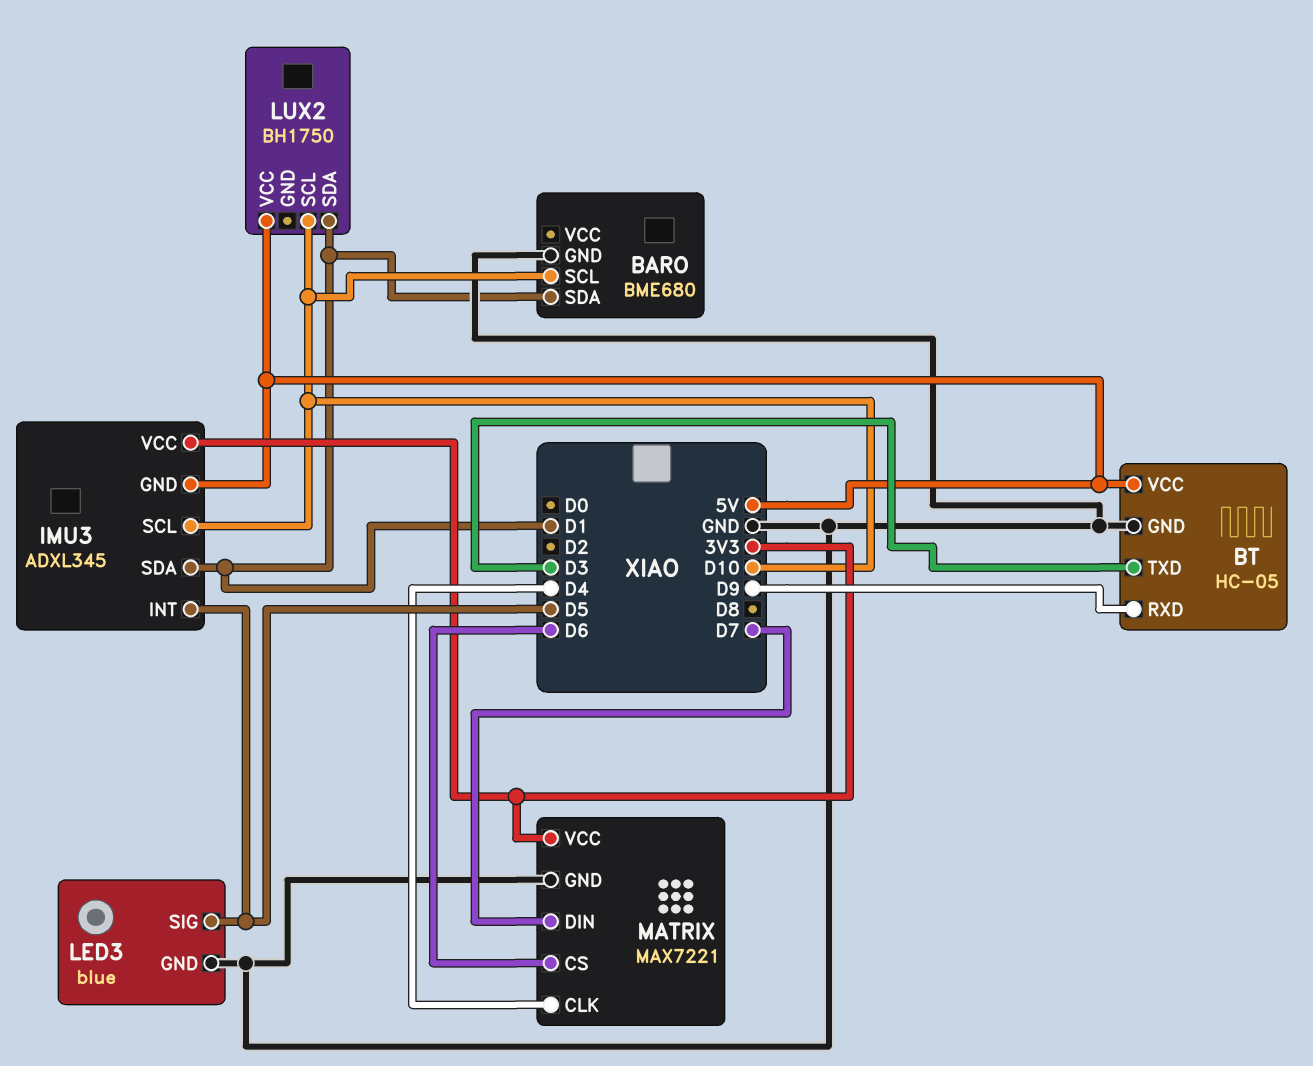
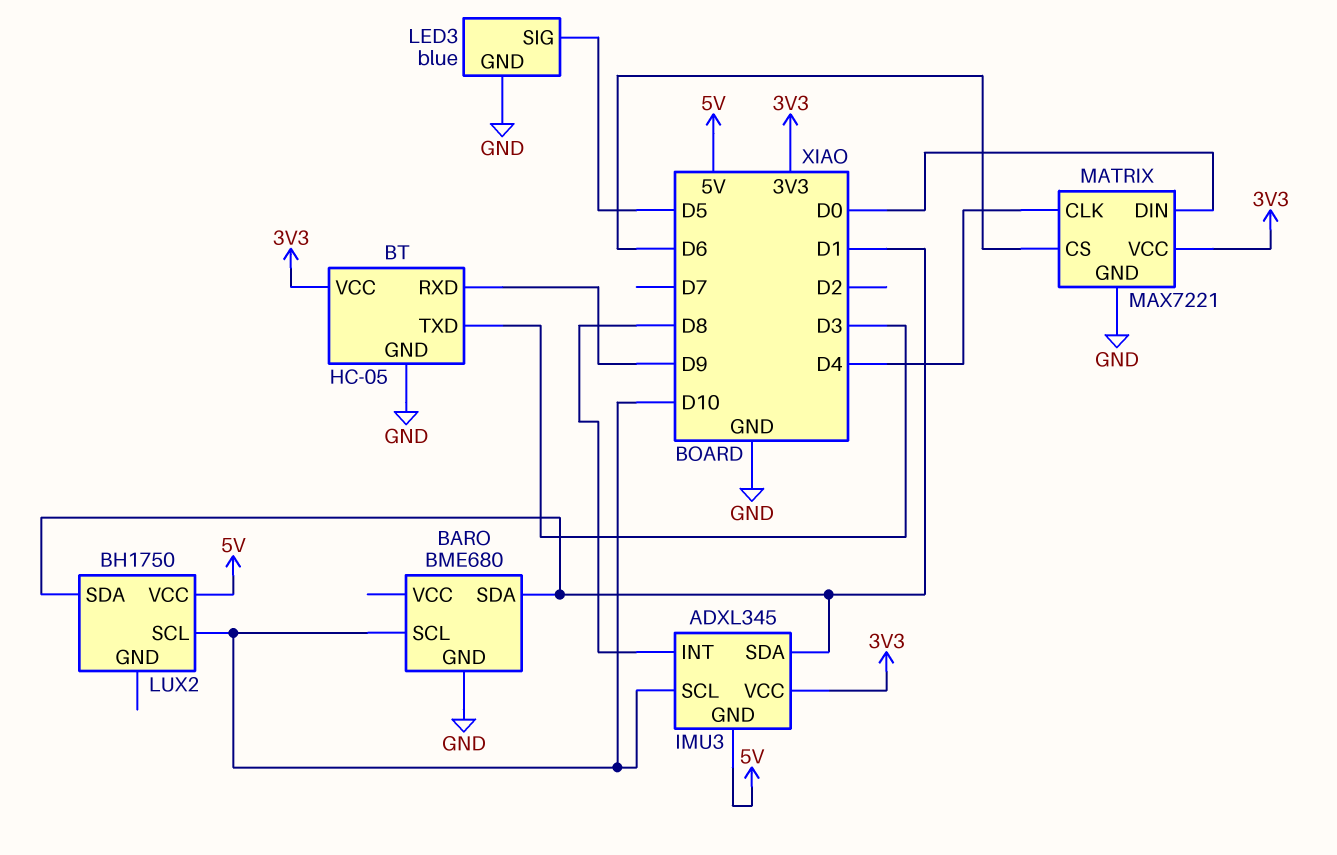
BT pin VCC: 5V -> 3V3
IMU3 pin INT: D5 -> D8
MATRIX pin DIN: D7 -> D0

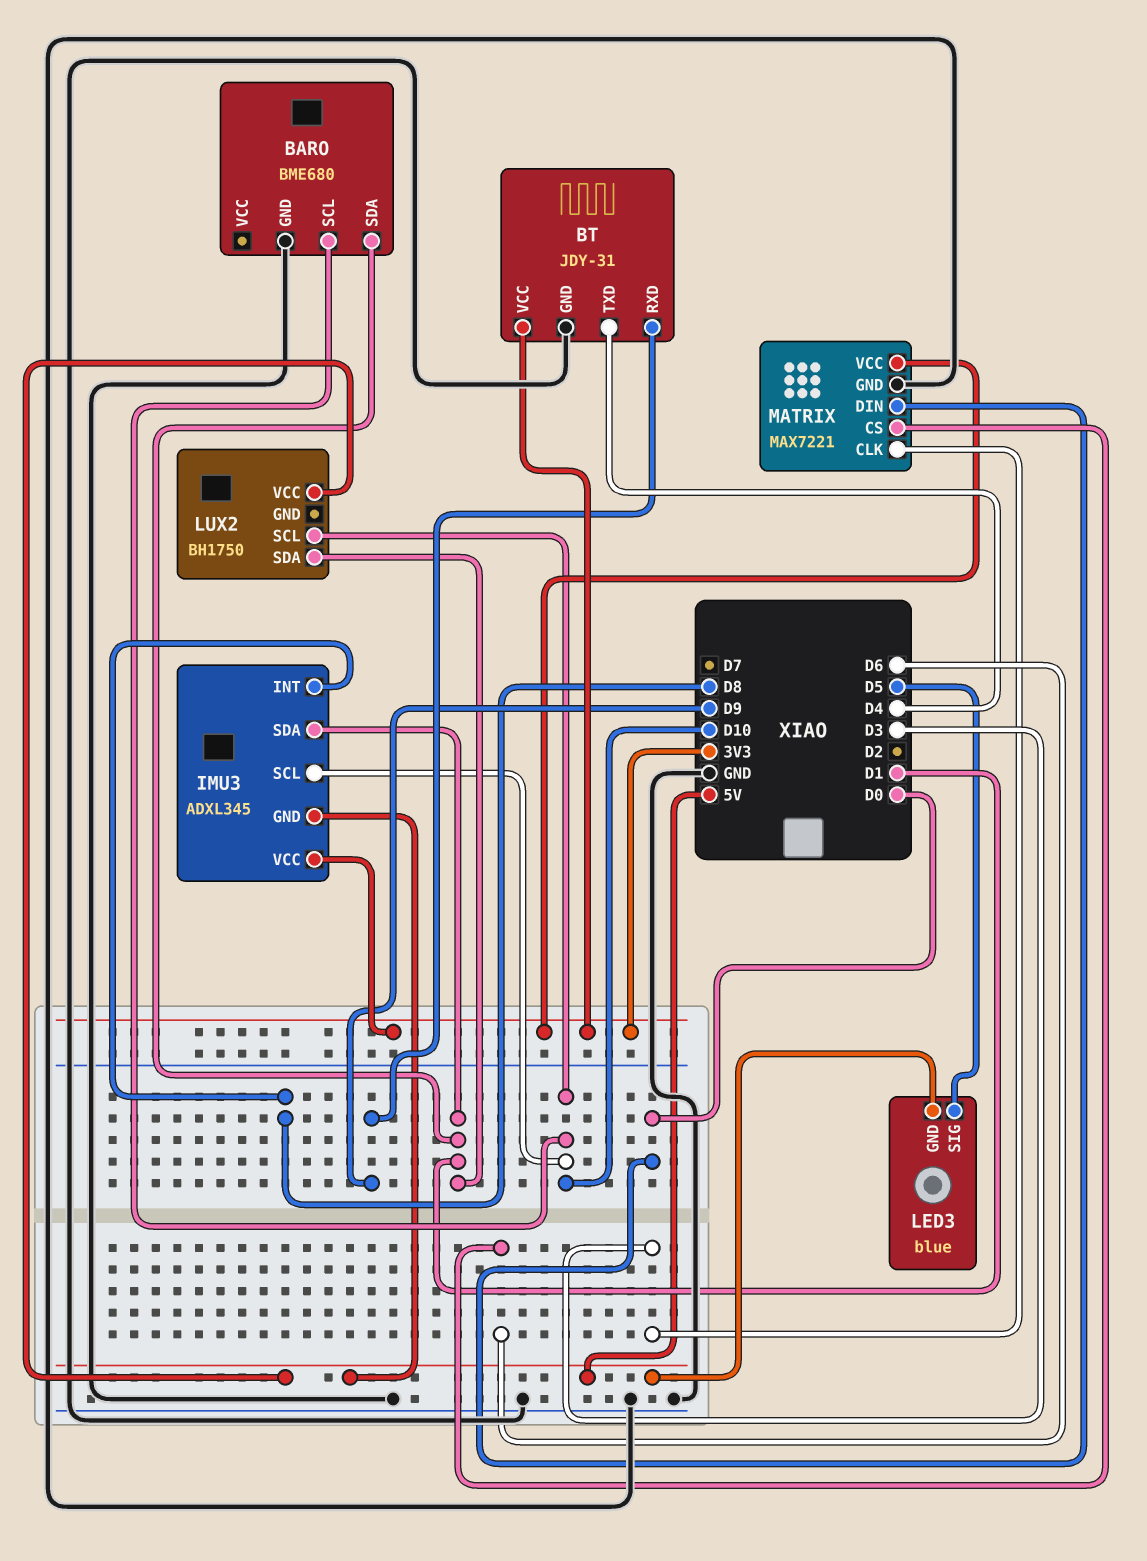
BT: HC-05 -> JDY-31
BT pin TXD: D3 -> D4
LED3 pin GND: GND -> 5V
MATRIX pin CLK: D4 -> D3

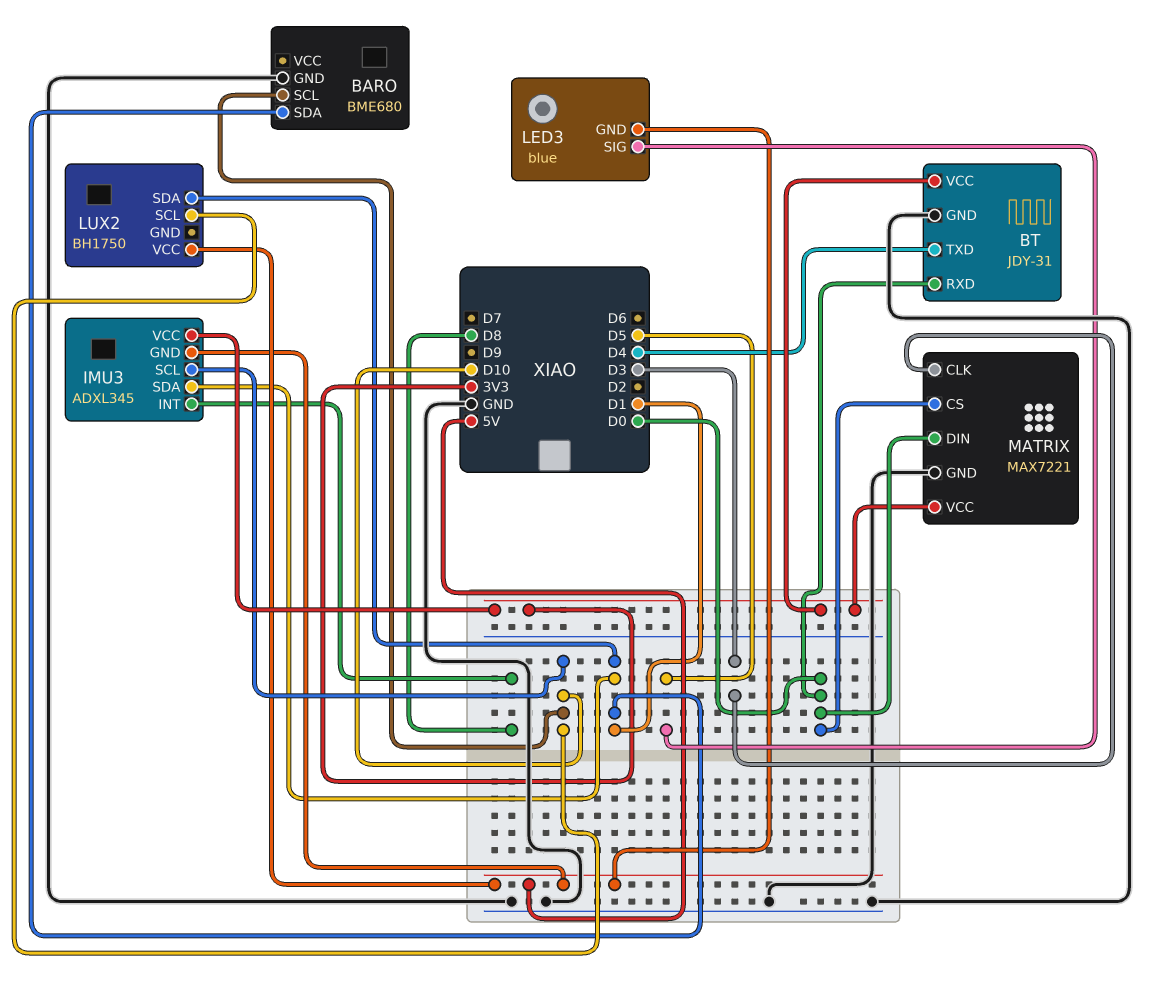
BT pin RXD: D9 -> D0
MATRIX pin CS: D6 -> D0

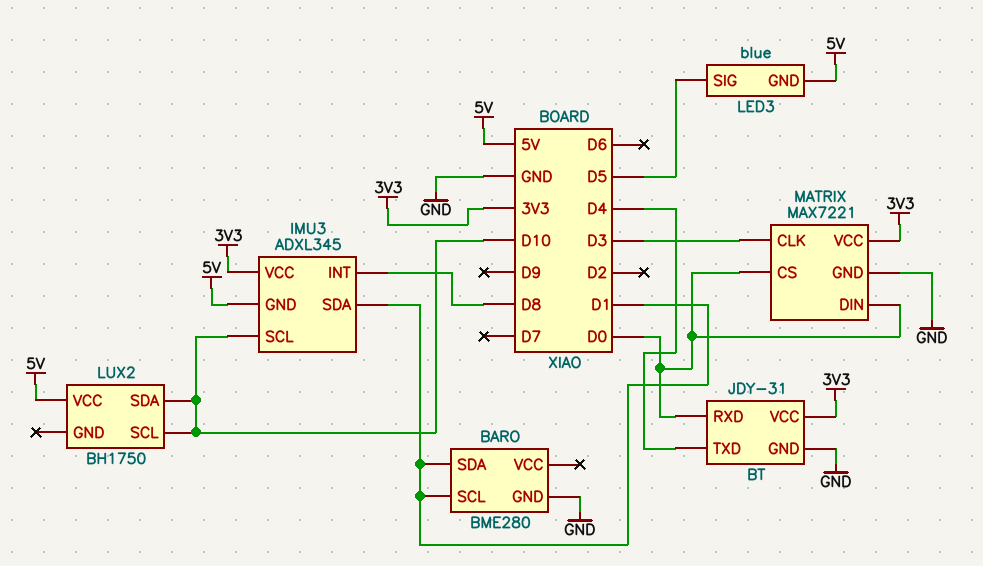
BARO: BME680 -> BME280
BARO pin SCL: D10 -> D1
LUX2 pin SDA: D1 -> D10

